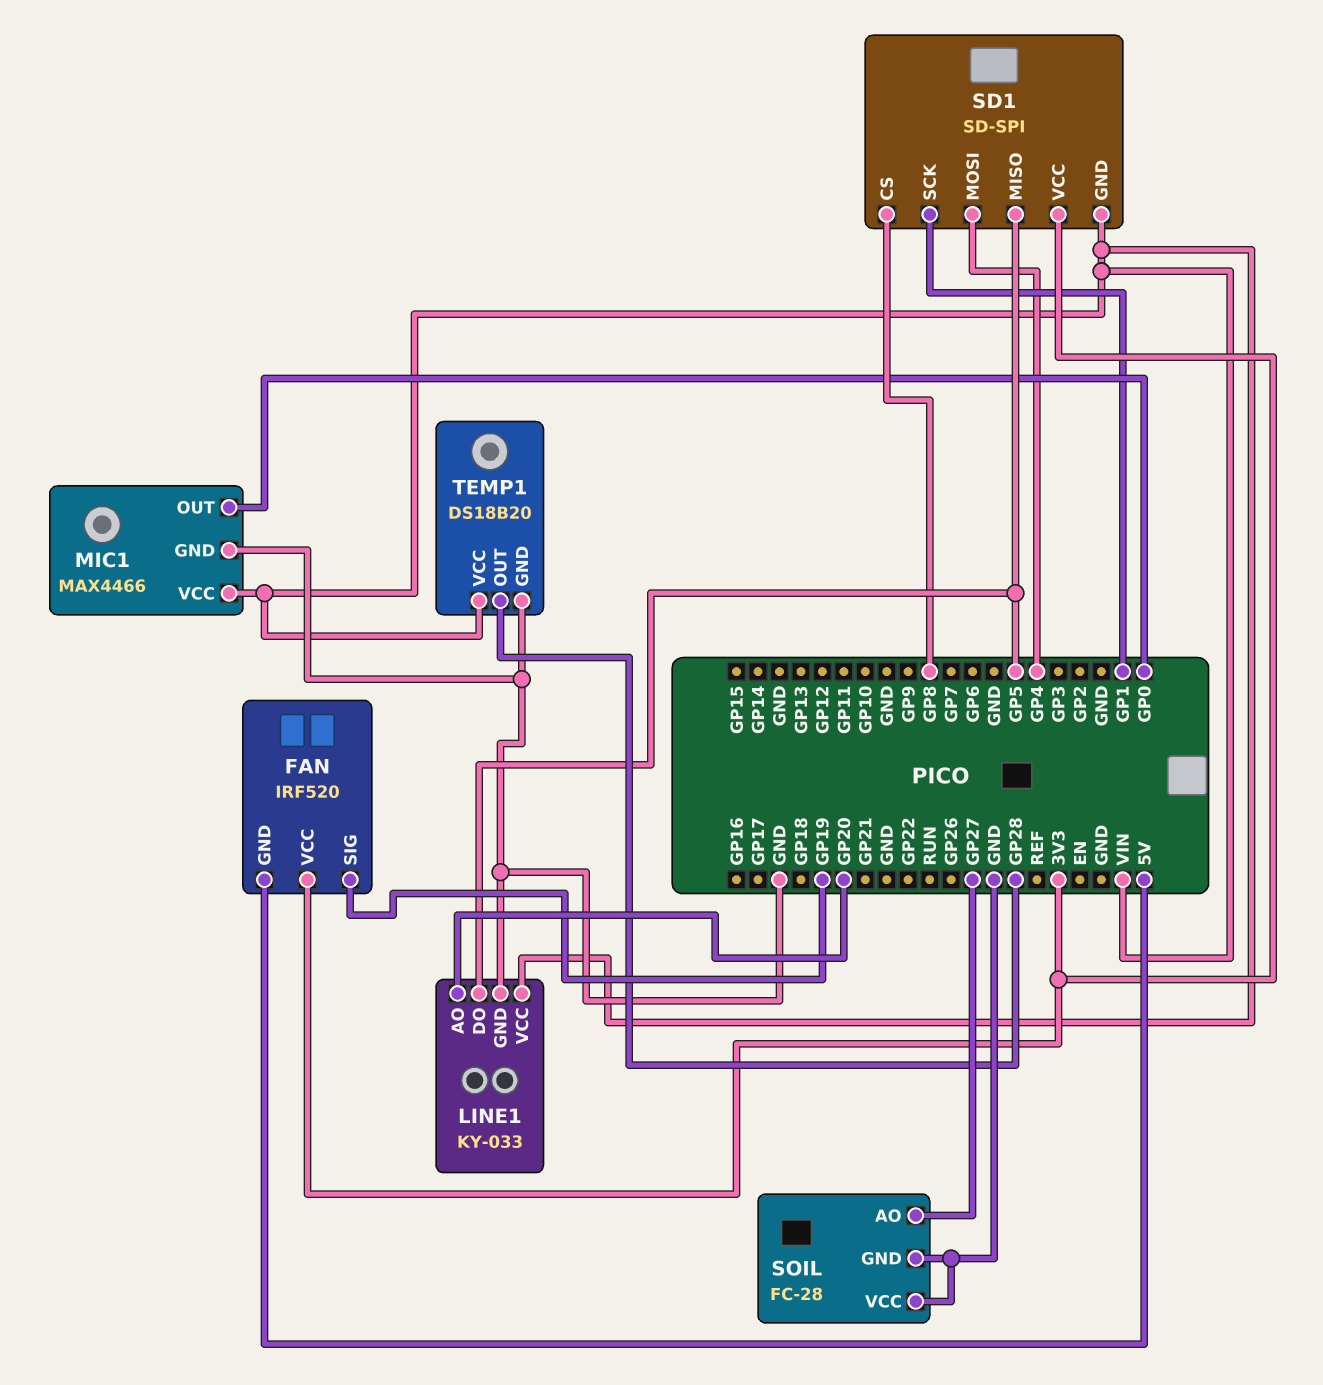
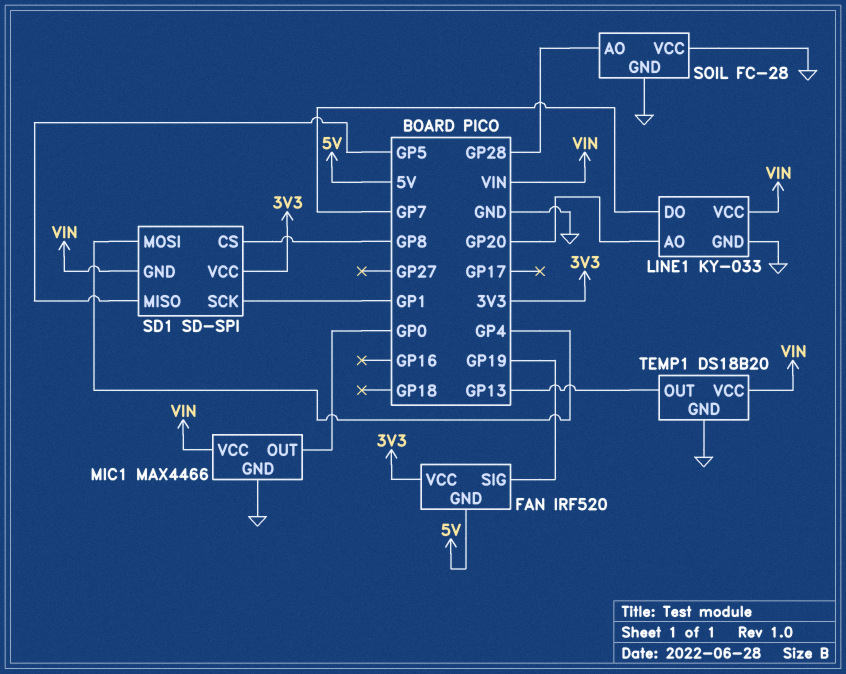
LINE1 pin DO: GP5 -> GP7
SOIL pin AO: GP27 -> GP28
TEMP1 pin OUT: GP28 -> GP13

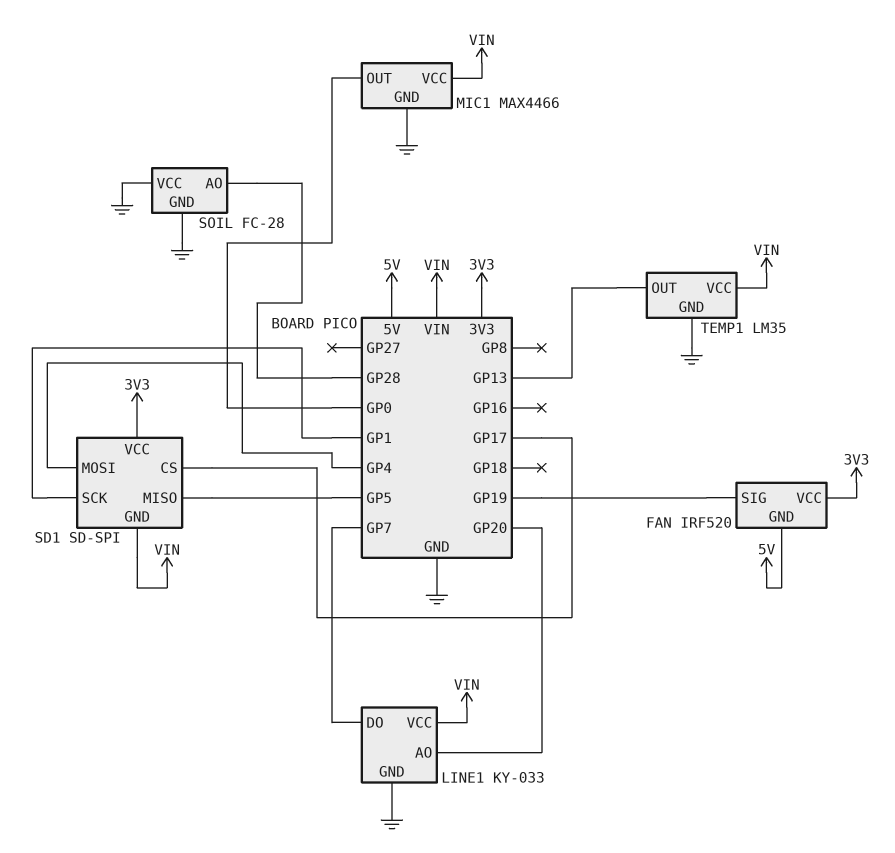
SD1 pin CS: GP8 -> GP17
TEMP1: DS18B20 -> LM35

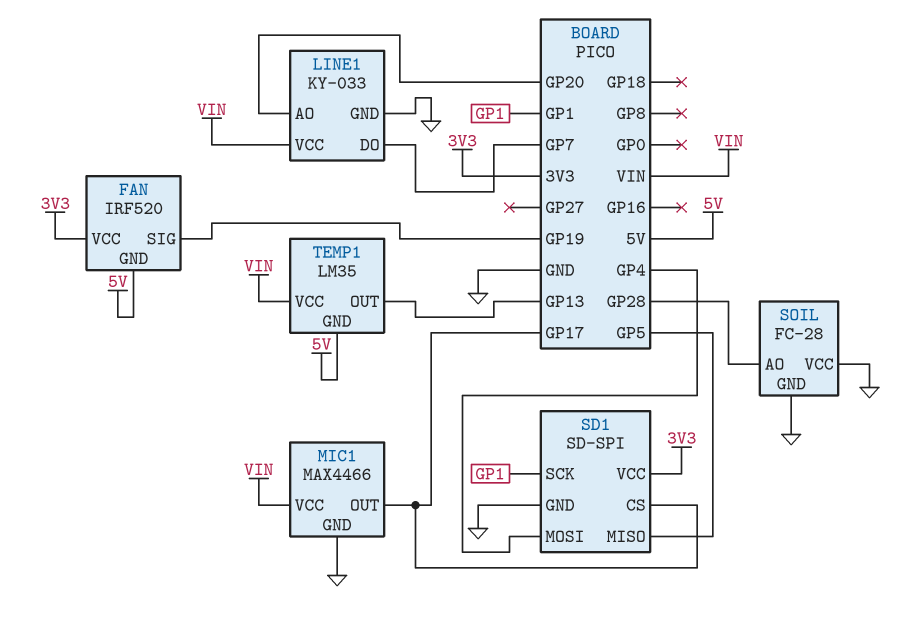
MIC1 pin OUT: GP0 -> GP17
SD1 pin GND: VIN -> GND
TEMP1 pin GND: GND -> 5V

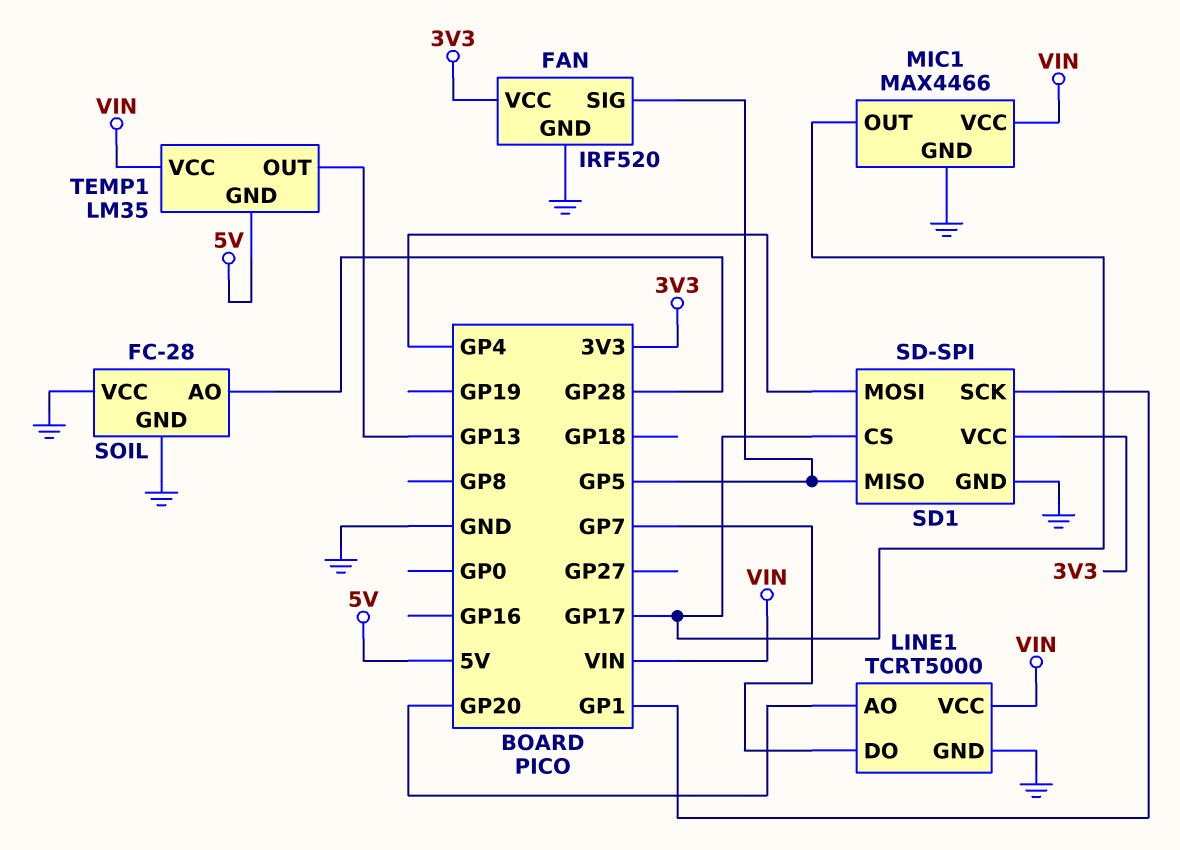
FAN pin GND: 5V -> GND
FAN pin SIG: GP19 -> GP5
LINE1: KY-033 -> TCRT5000

